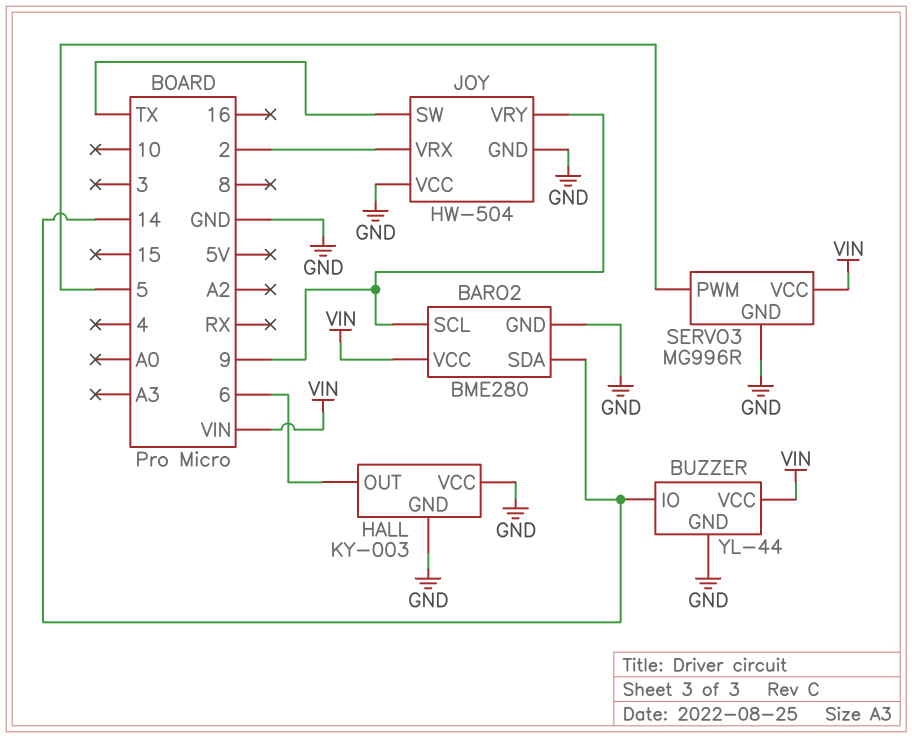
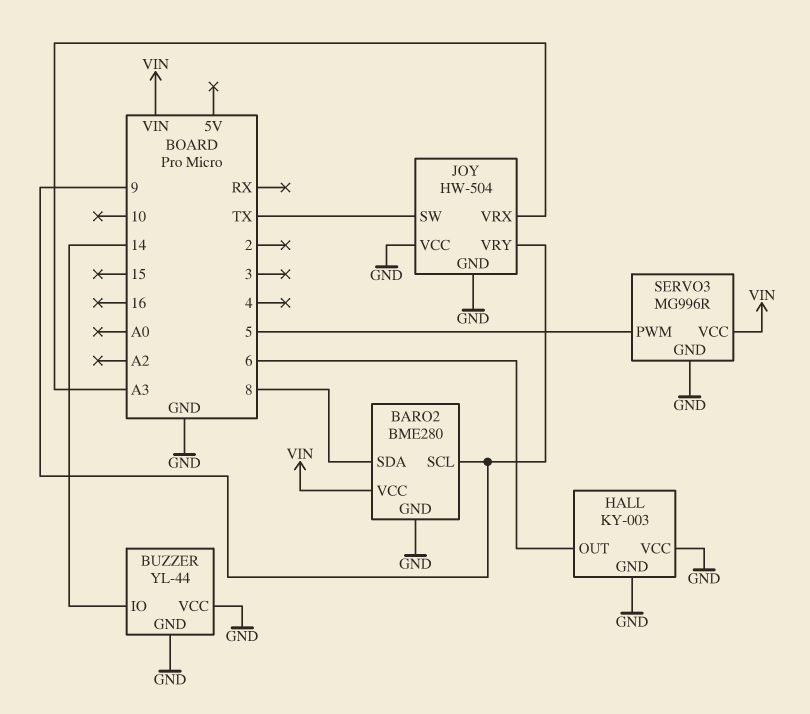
BARO2 pin SDA: 14 -> 8
BUZZER pin VCC: VIN -> GND
JOY pin VRX: 2 -> A3

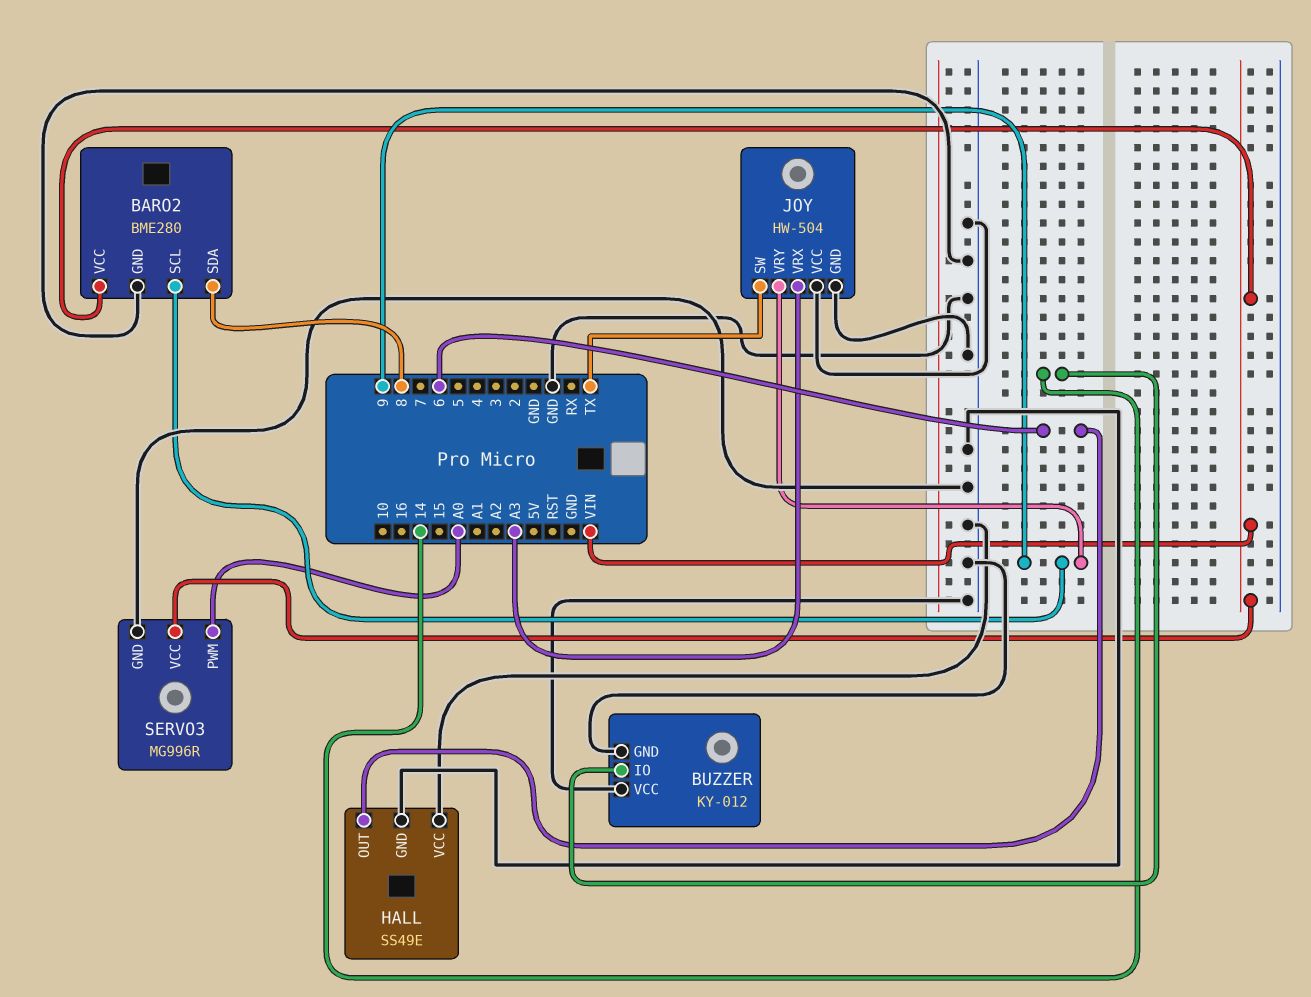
BUZZER: YL-44 -> KY-012
HALL: KY-003 -> SS49E
SERVO3 pin PWM: 5 -> A0

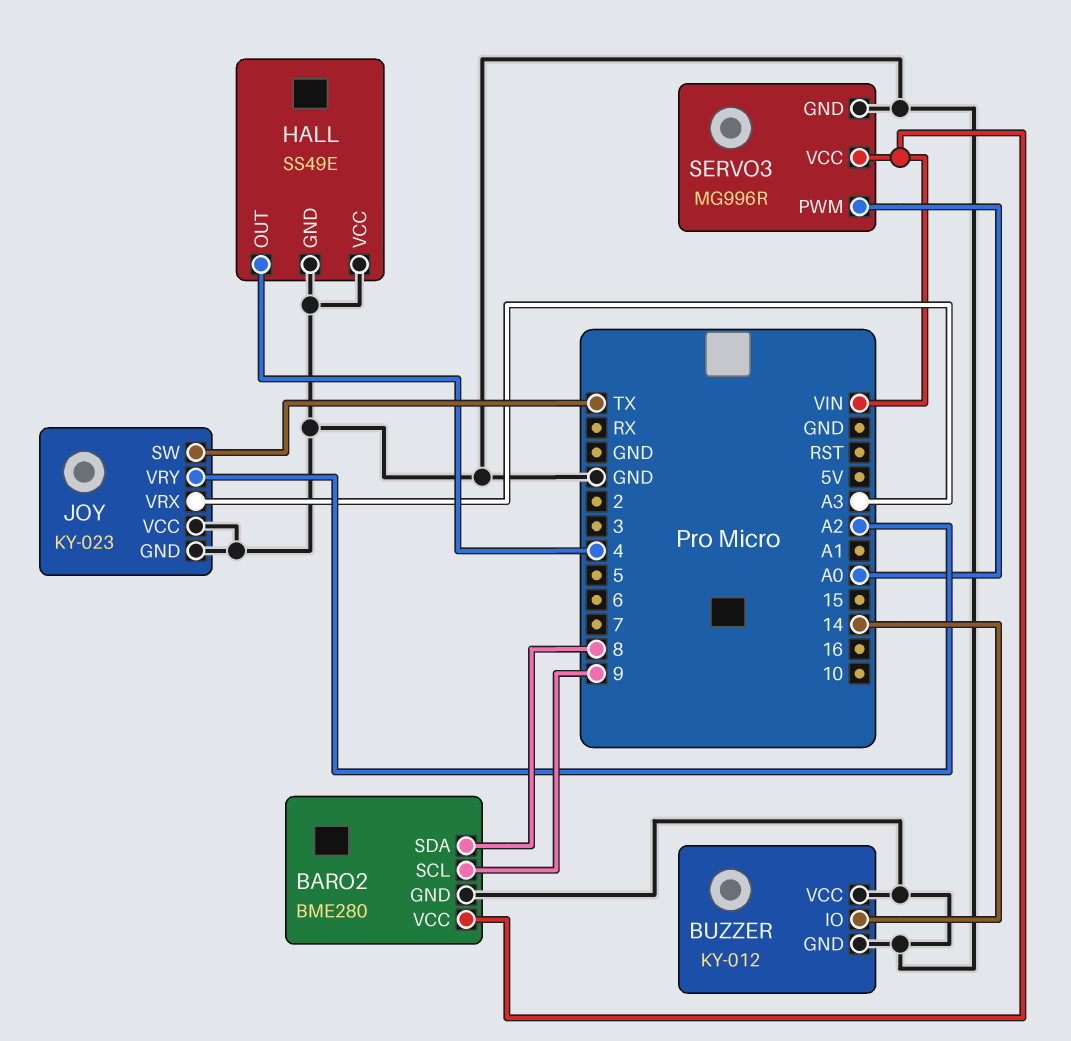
HALL pin OUT: 6 -> 4
JOY: HW-504 -> KY-023
JOY pin VRY: 9 -> A2

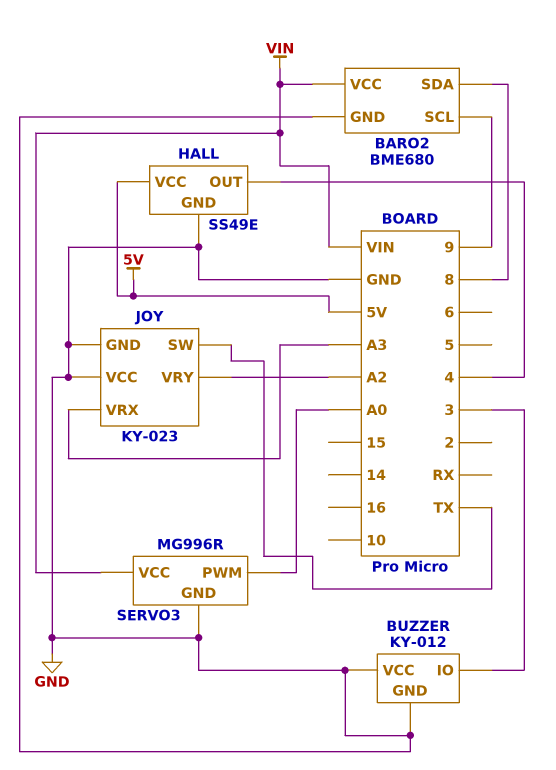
BARO2: BME280 -> BME680
BUZZER pin IO: 14 -> 3
HALL pin VCC: GND -> 5V

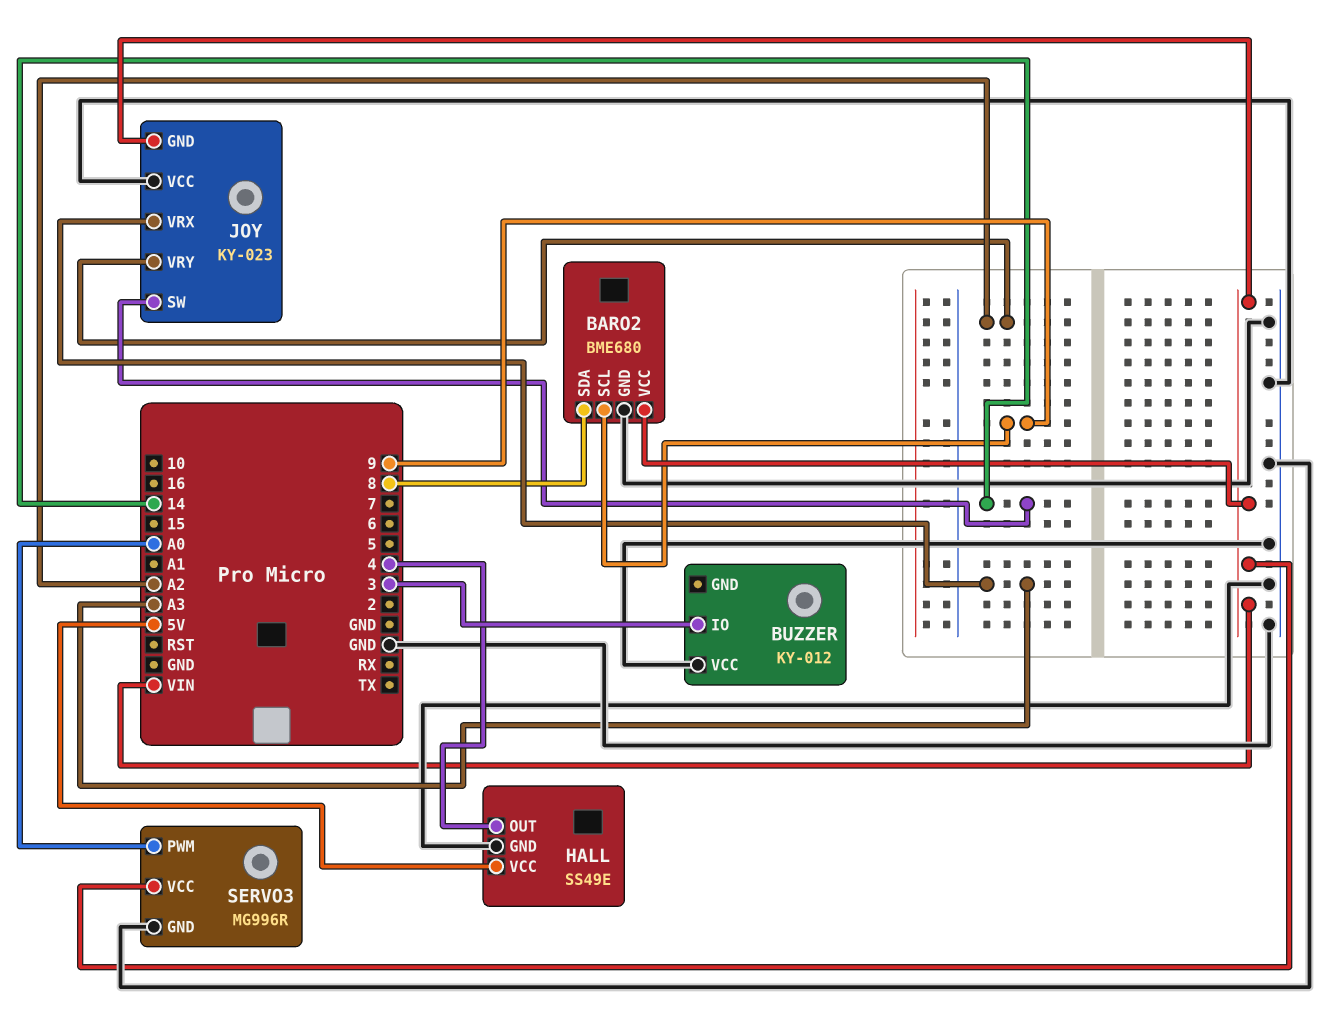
BUZZER pin GND: GND -> none
JOY pin GND: GND -> VIN
JOY pin SW: TX -> 14

